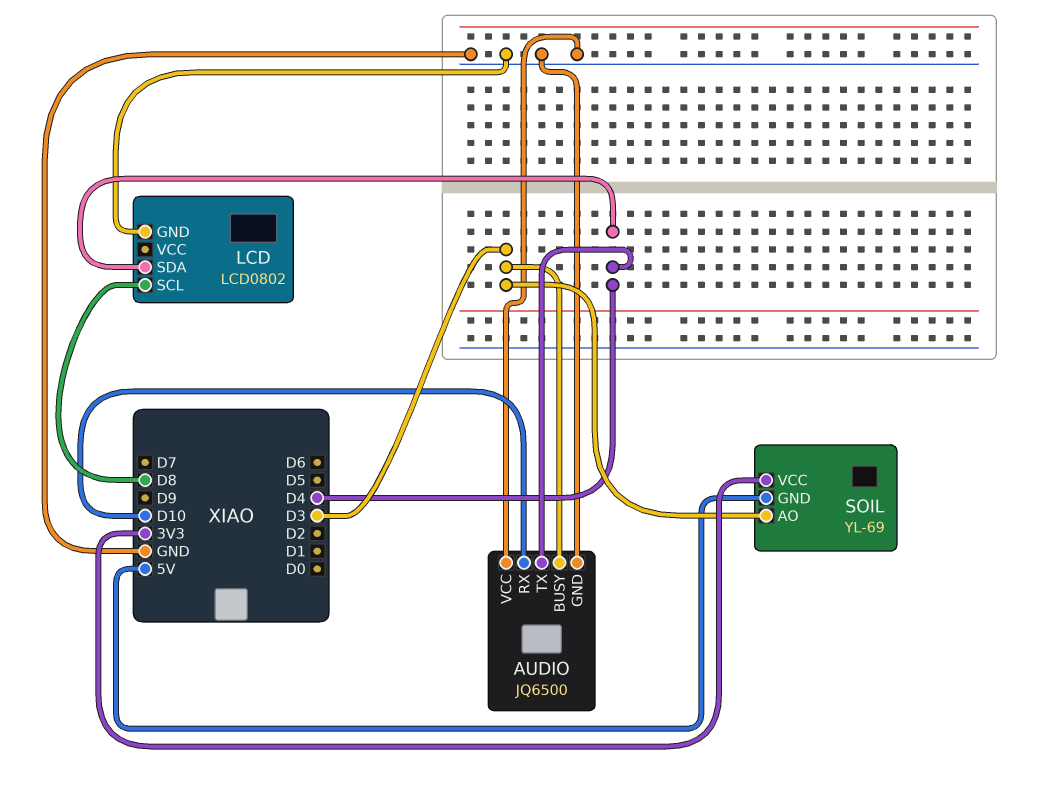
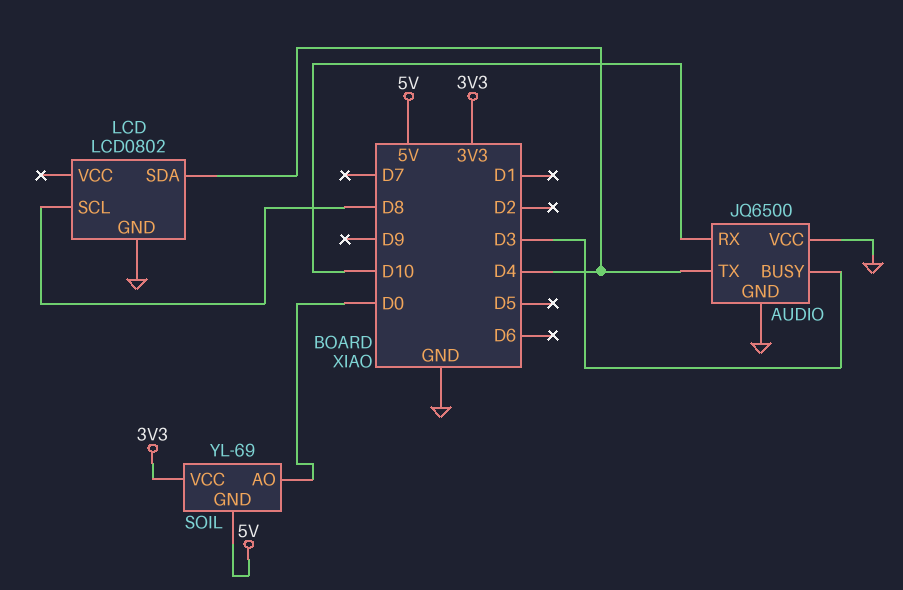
SOIL pin AO: D3 -> D0

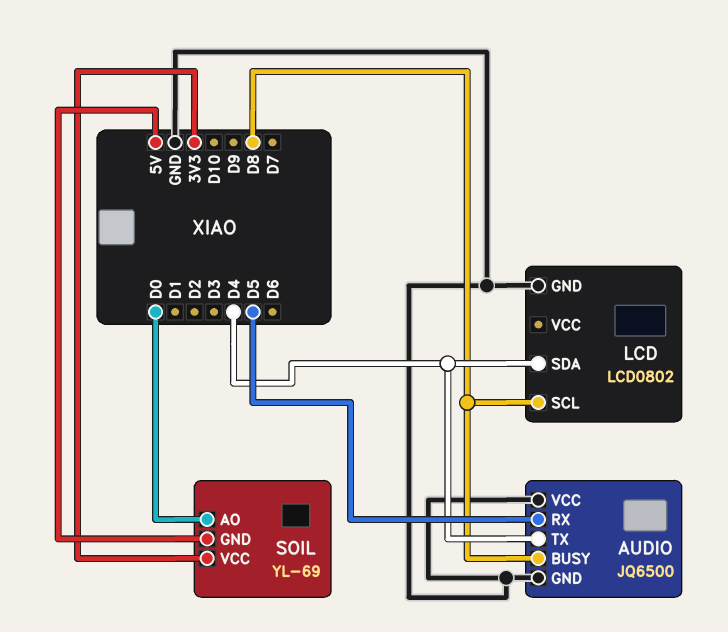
AUDIO pin BUSY: D3 -> D8
AUDIO pin RX: D10 -> D5

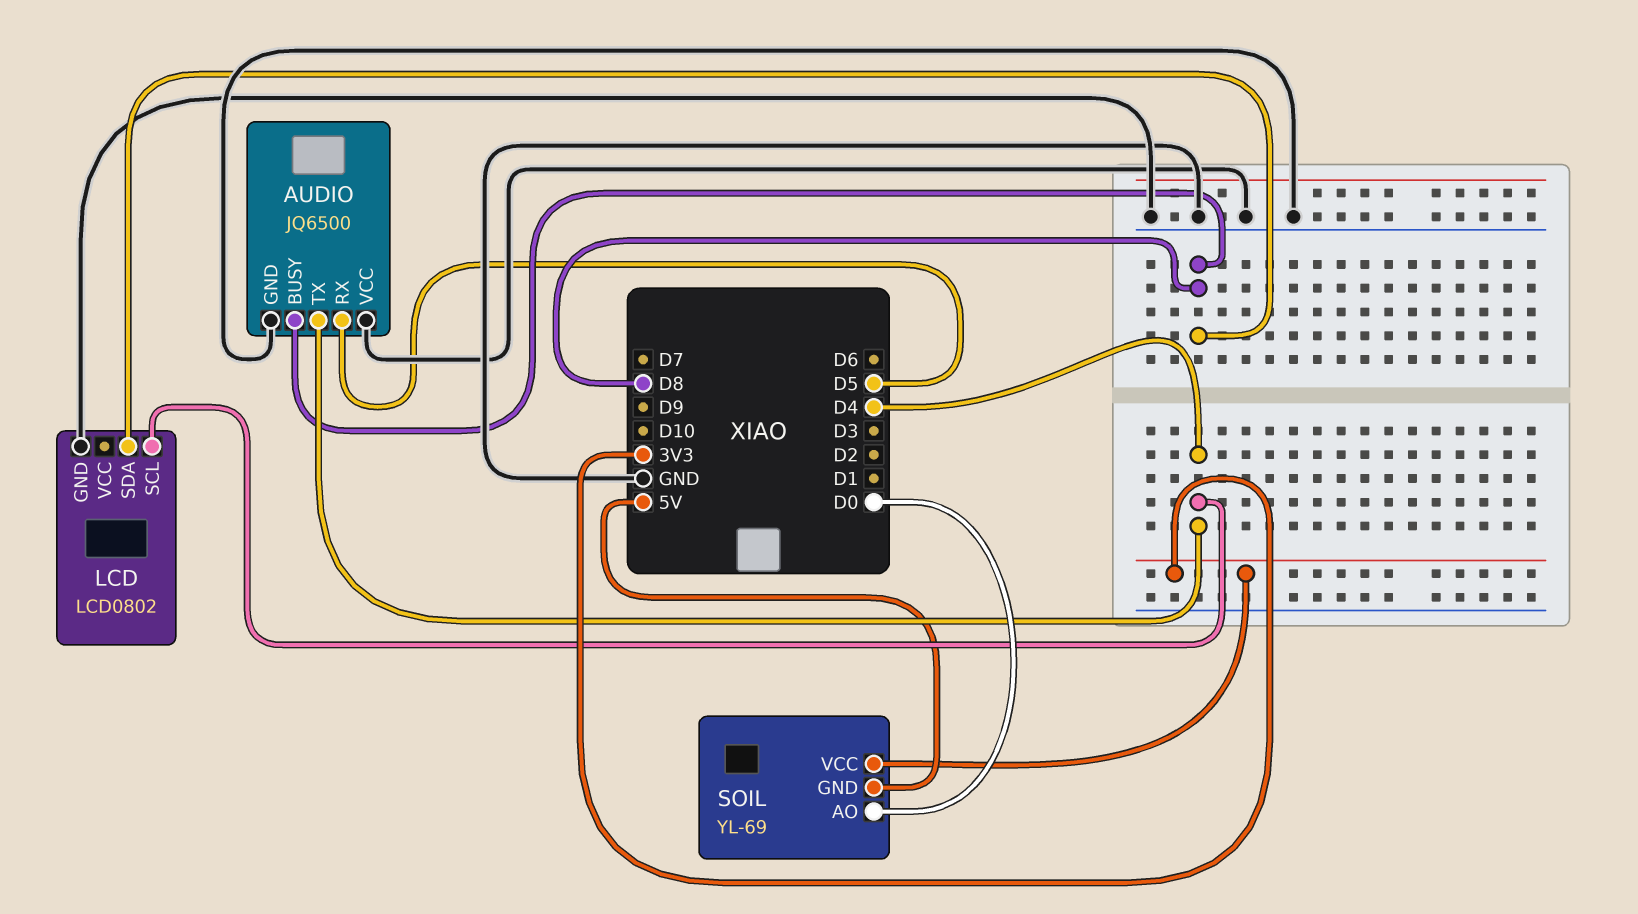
LCD pin SCL: D8 -> D4
LCD pin SDA: D4 -> D8

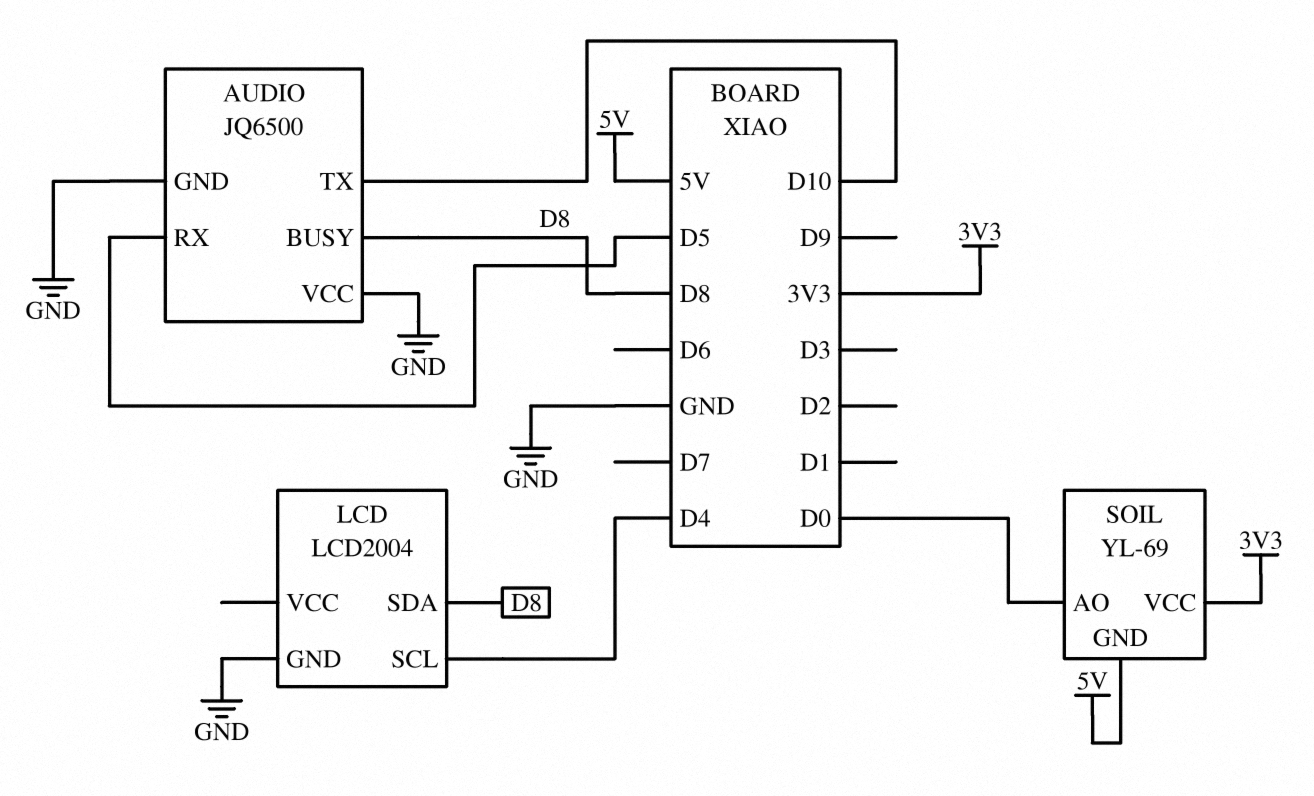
AUDIO pin TX: D4 -> D10
LCD: LCD0802 -> LCD2004

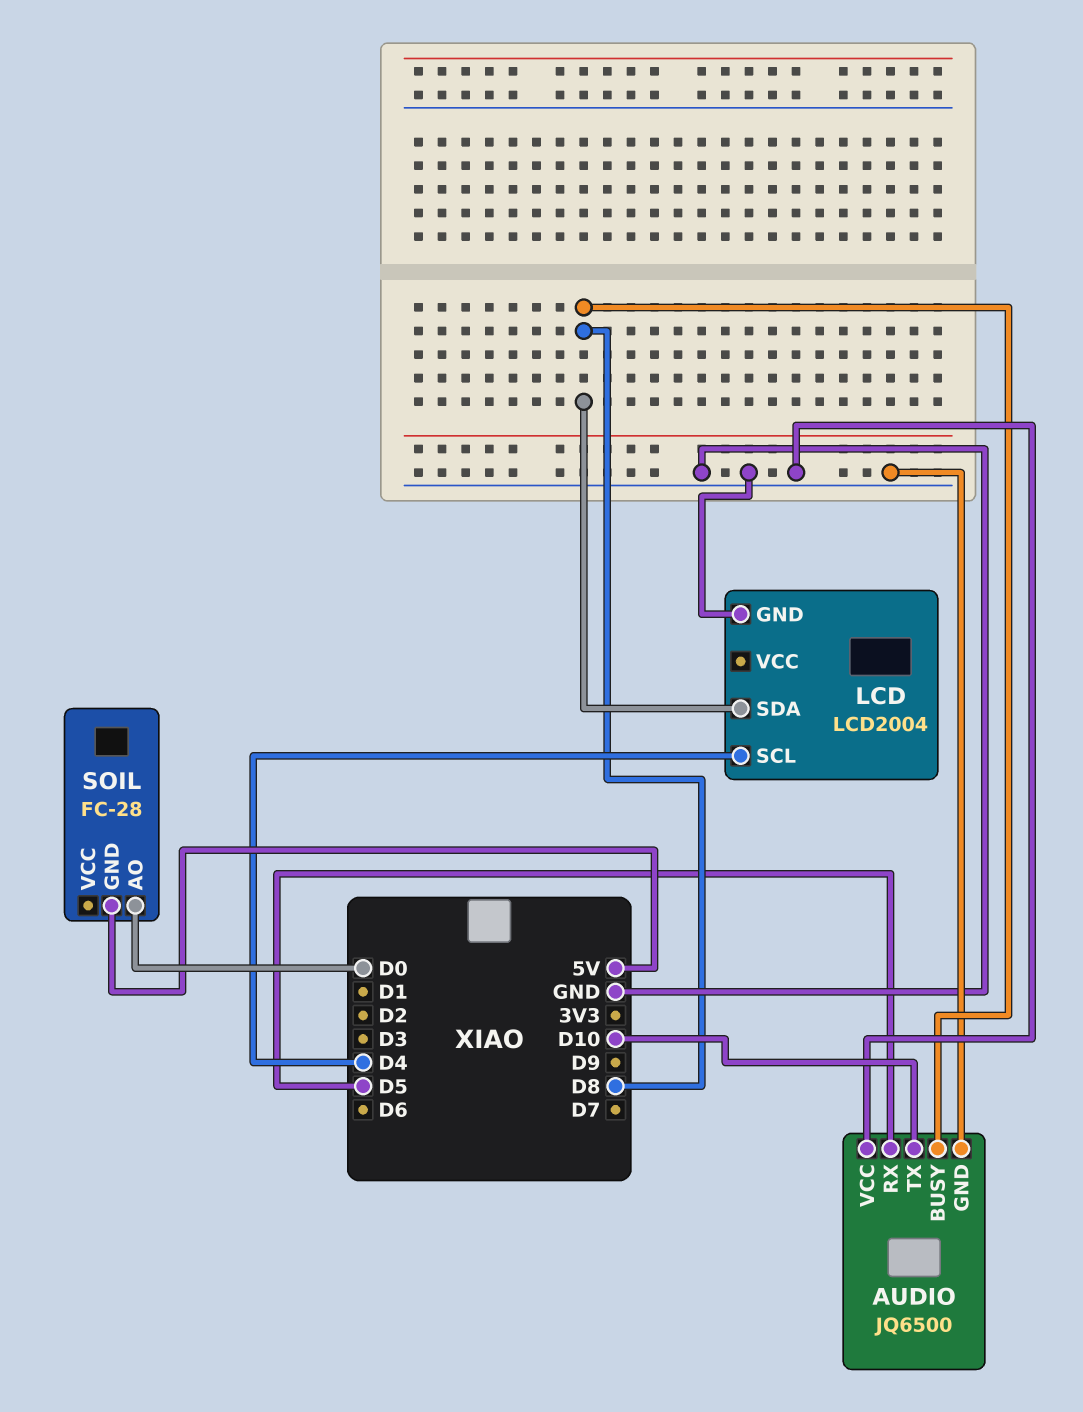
SOIL: YL-69 -> FC-28
SOIL pin VCC: 3V3 -> none

